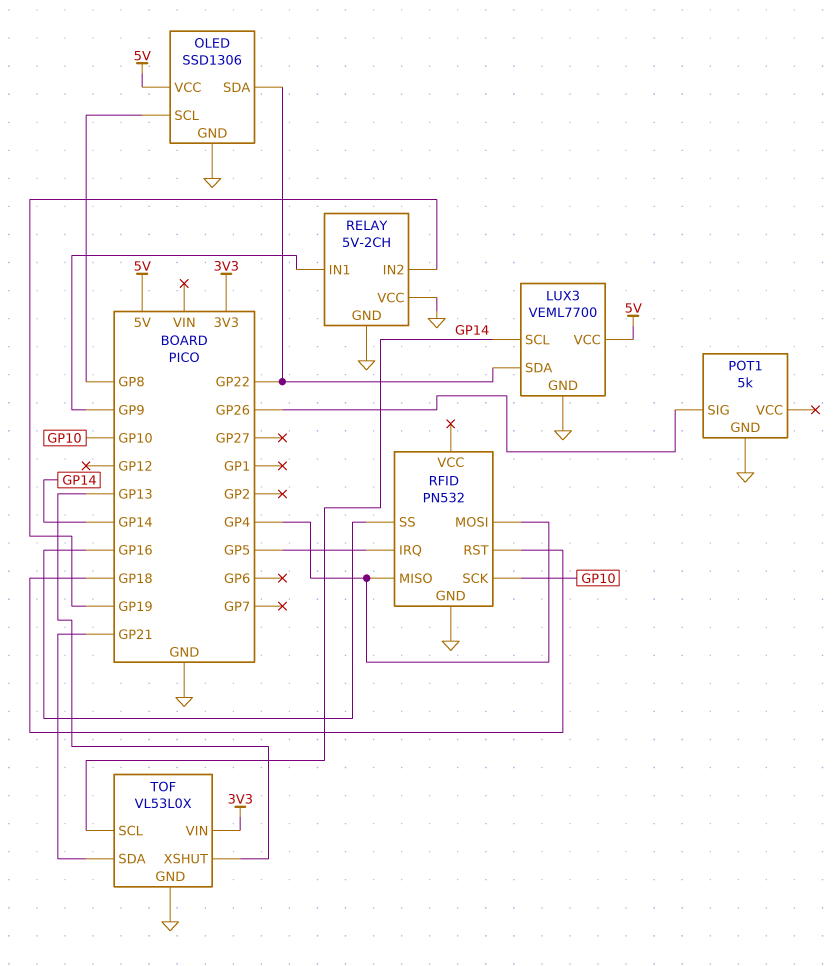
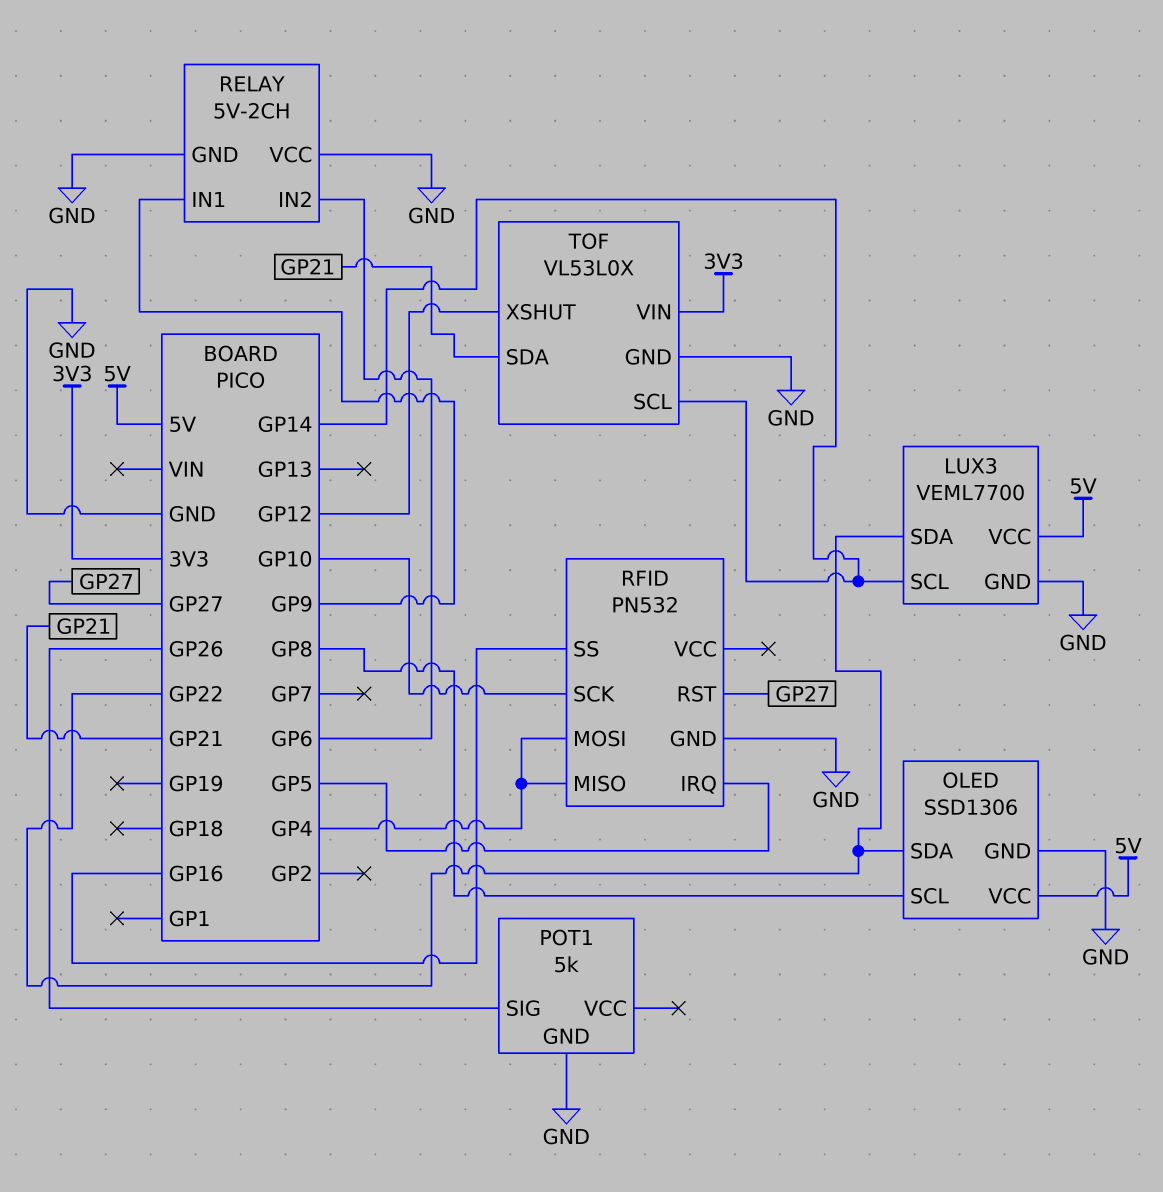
RELAY pin IN2: GP19 -> GP6
RFID pin RST: GP18 -> GP27
TOF pin XSHUT: GP13 -> GP12

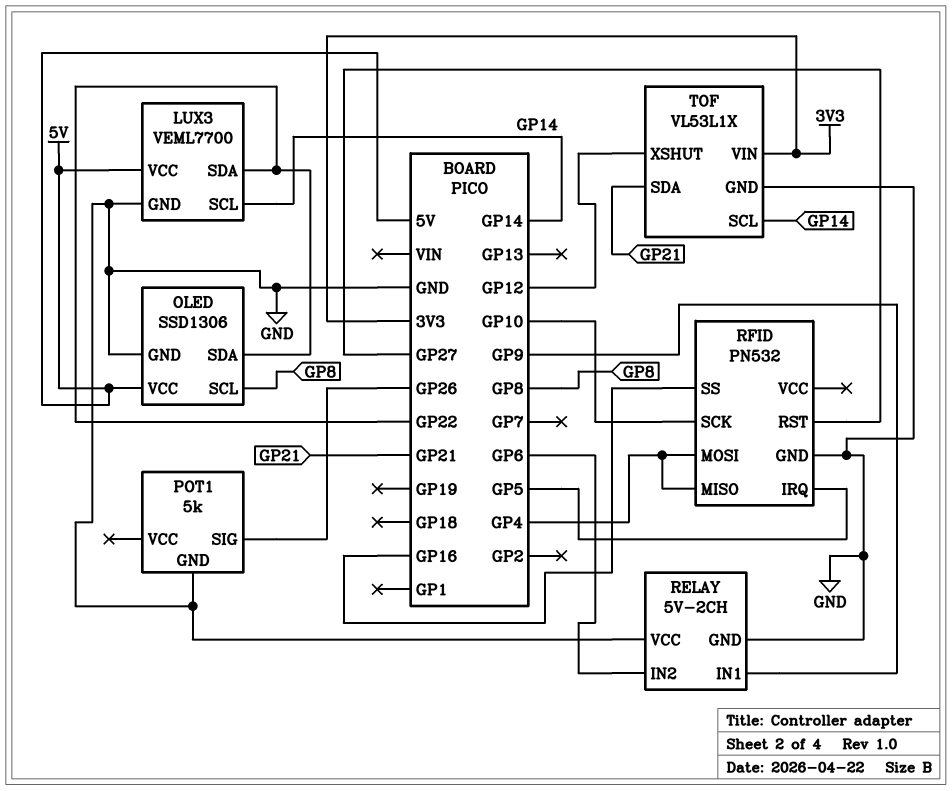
TOF: VL53L0X -> VL53L1X

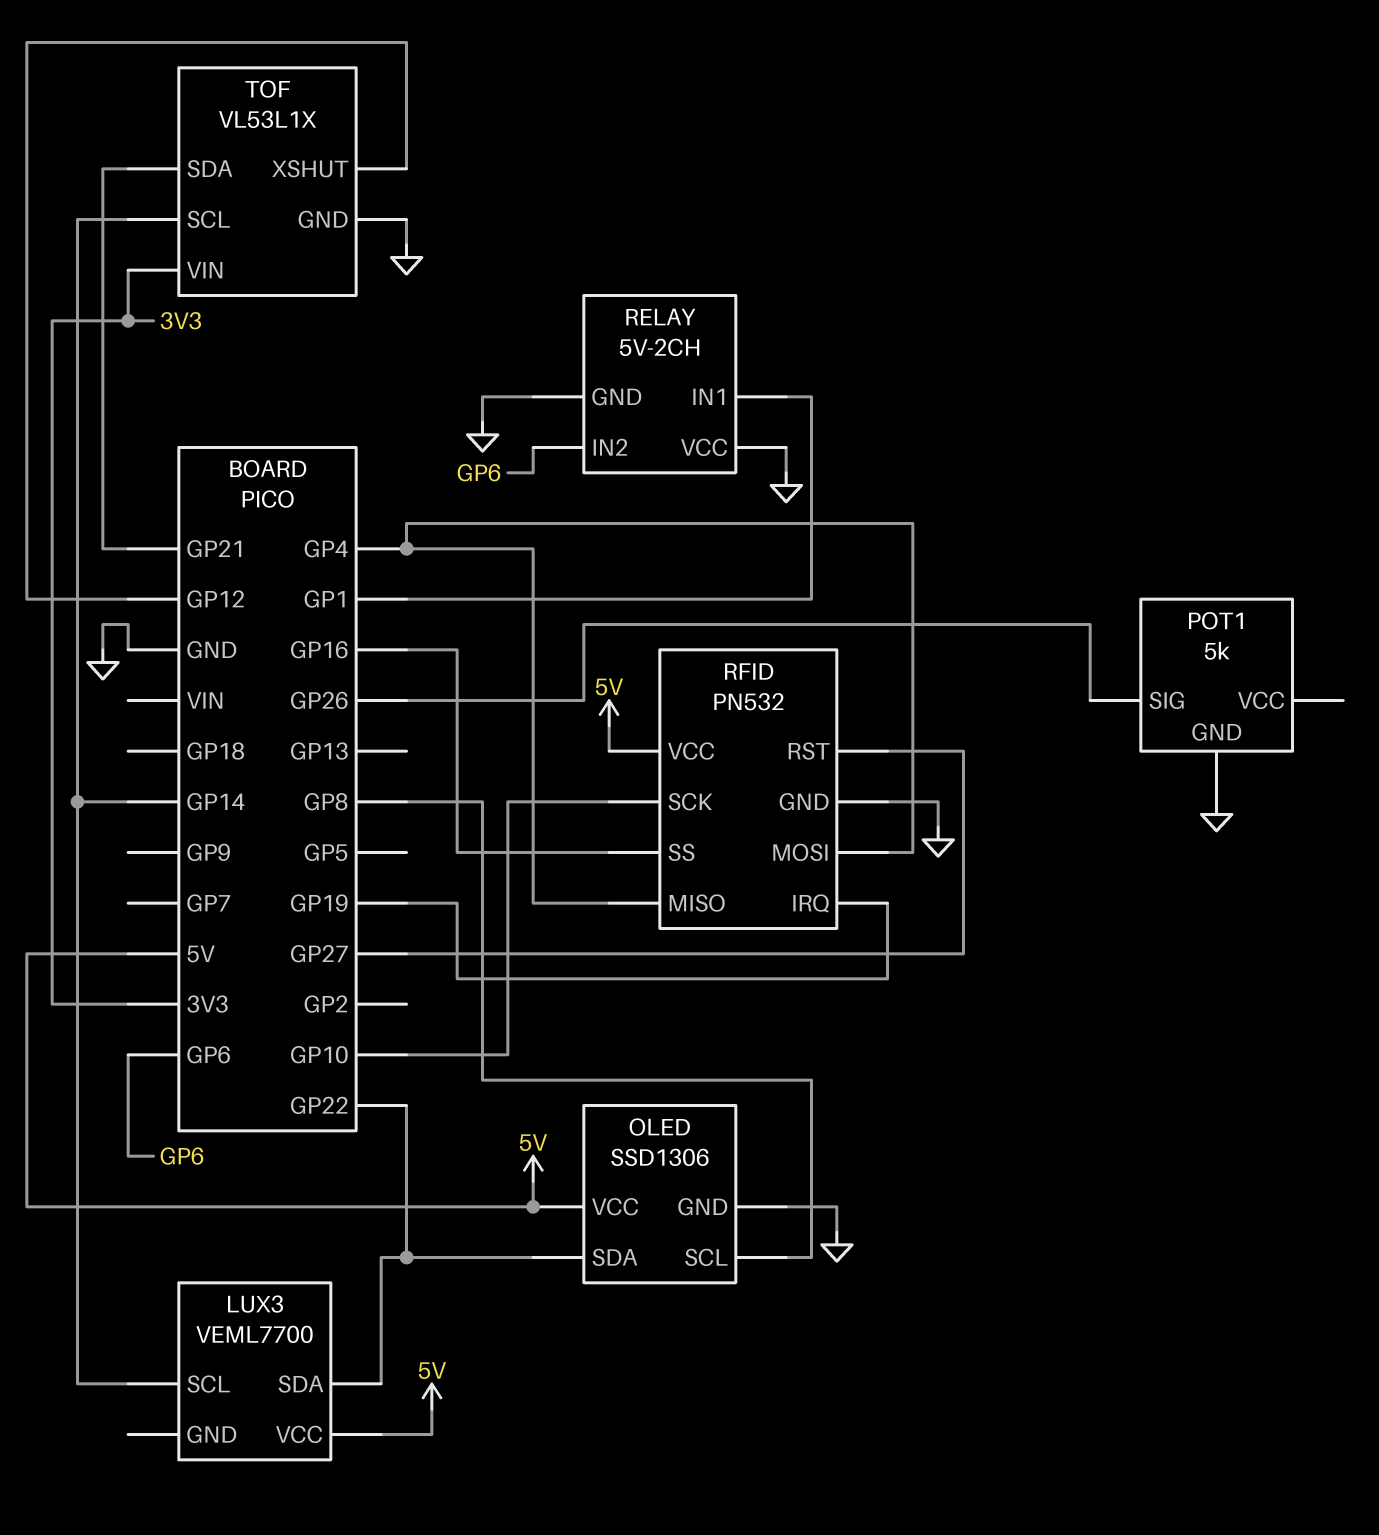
LUX3 pin GND: GND -> none
RELAY pin IN1: GP9 -> GP1
RFID pin IRQ: GP5 -> GP19
RFID pin VCC: none -> 5V

